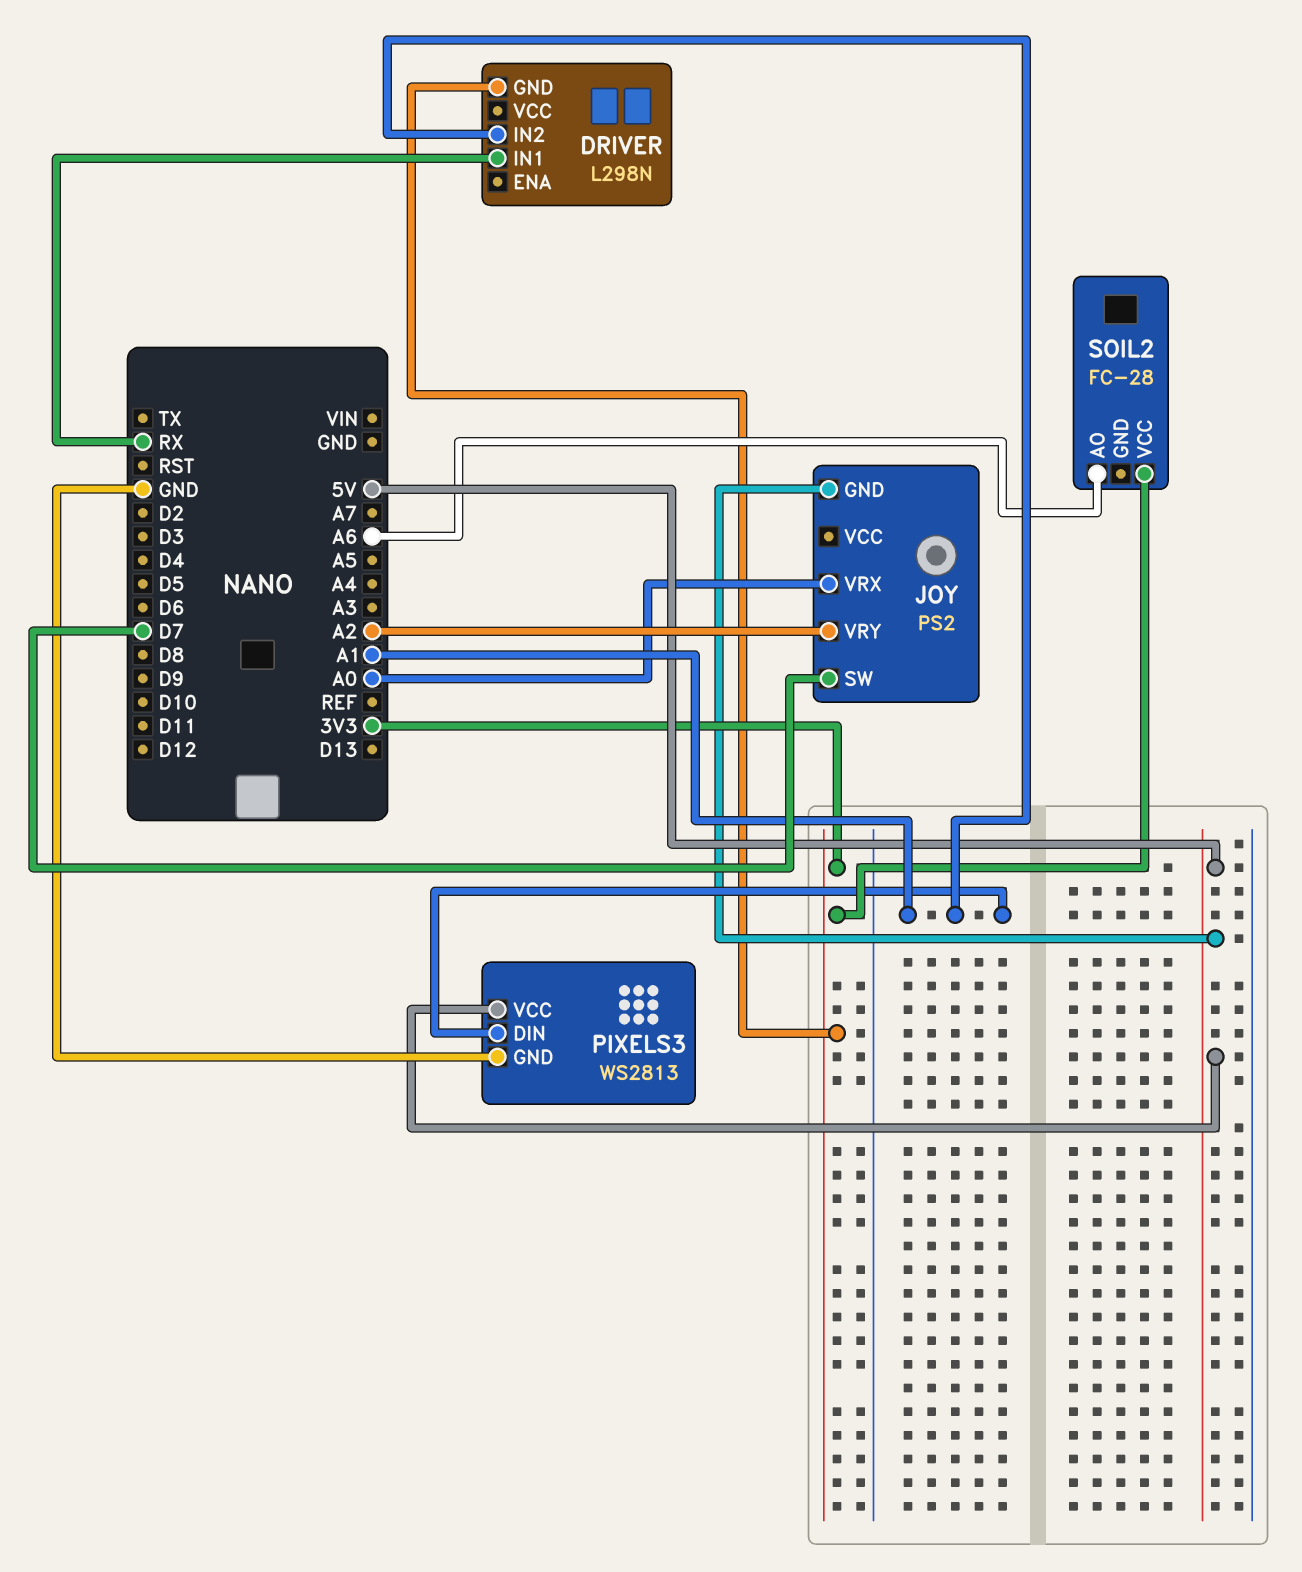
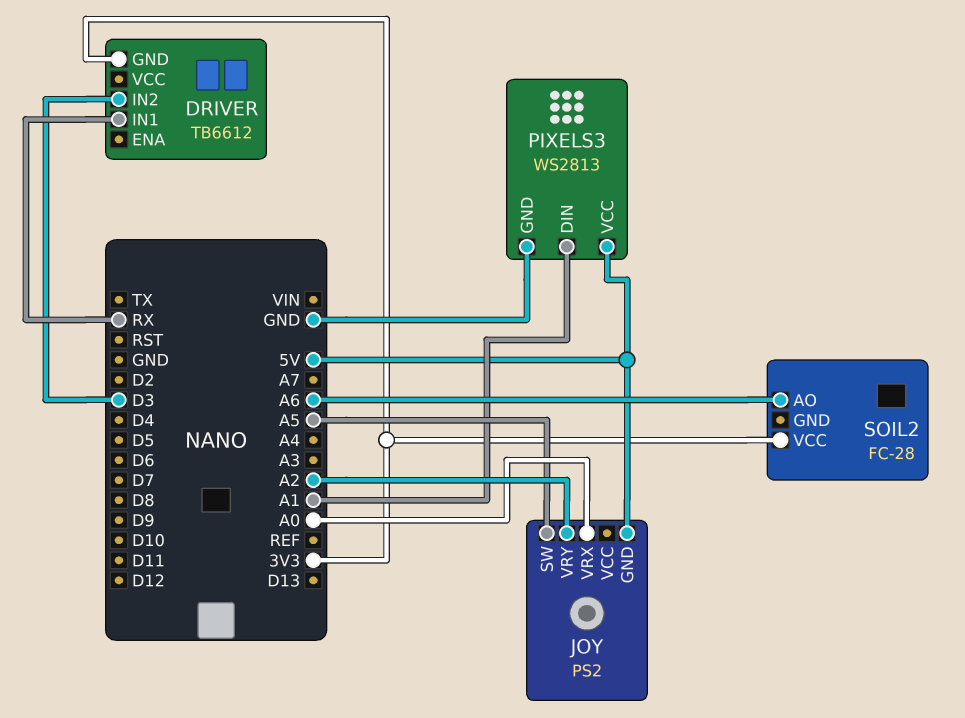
DRIVER: L298N -> TB6612
DRIVER pin IN2: A1 -> D3
JOY pin SW: D7 -> A5

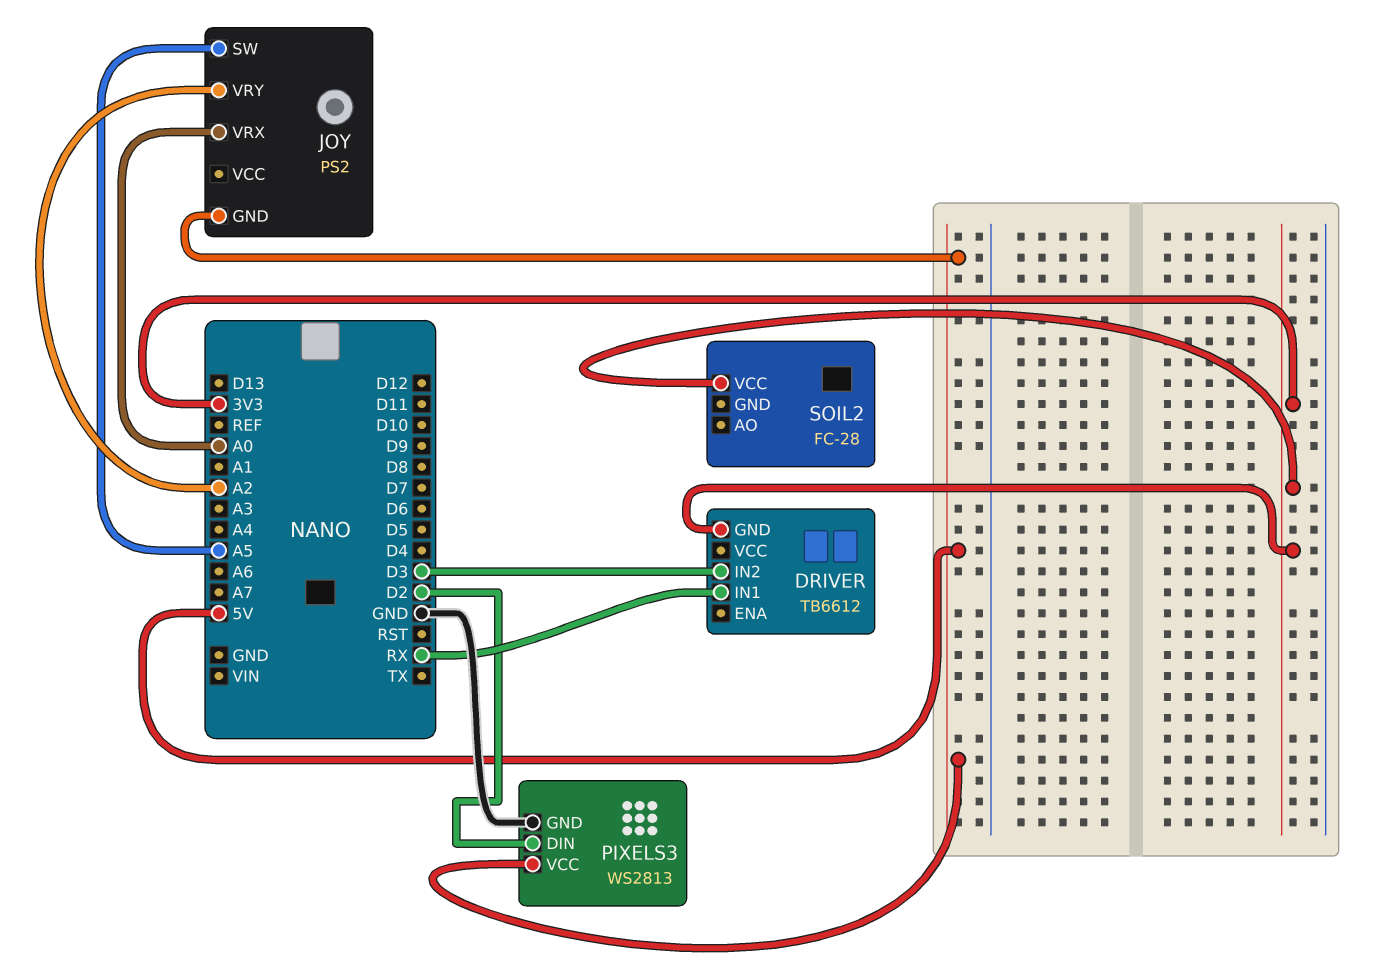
PIXELS3 pin DIN: A1 -> D2
SOIL2 pin AO: A6 -> none

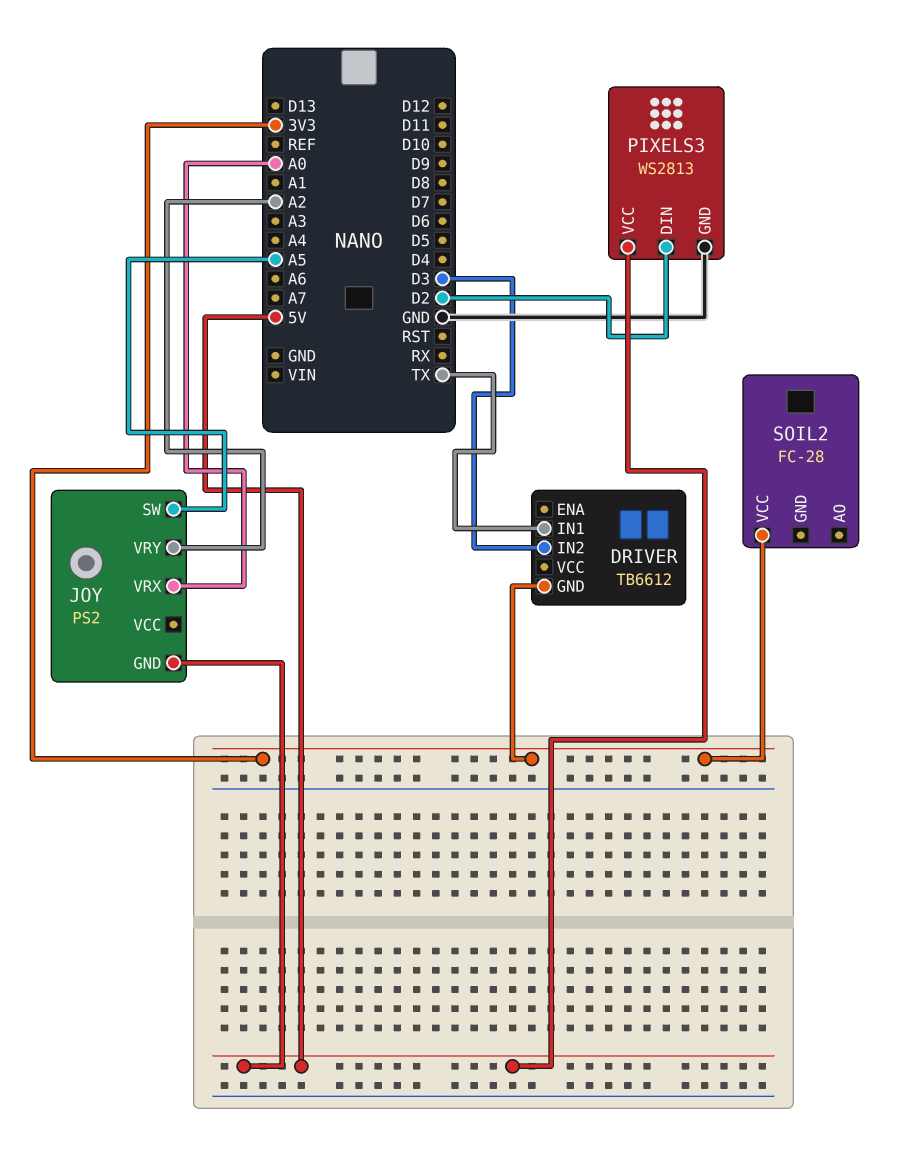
DRIVER pin IN1: RX -> TX

